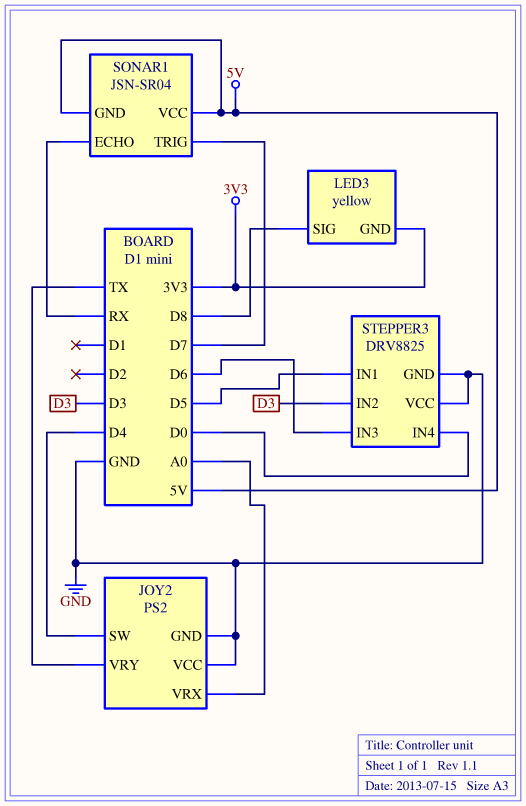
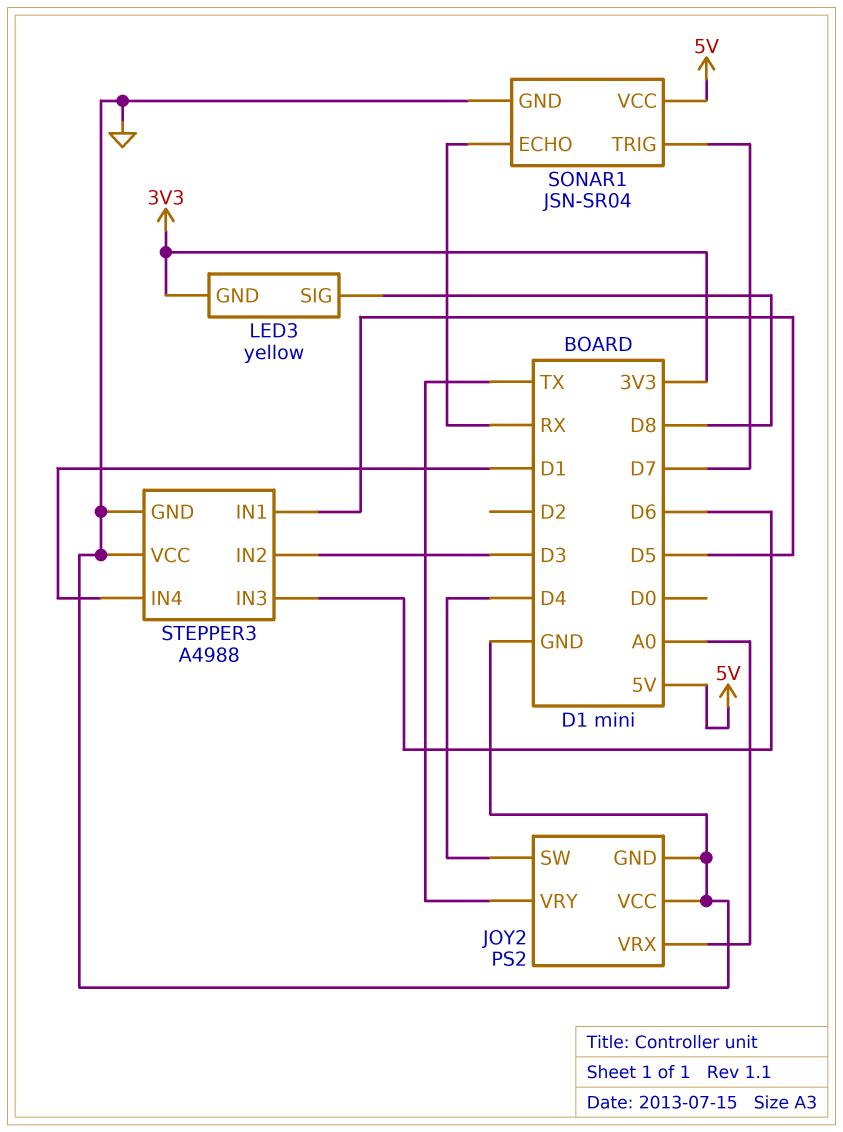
SONAR1 pin GND: 5V -> GND
STEPPER3: DRV8825 -> A4988
STEPPER3 pin IN4: D0 -> D1

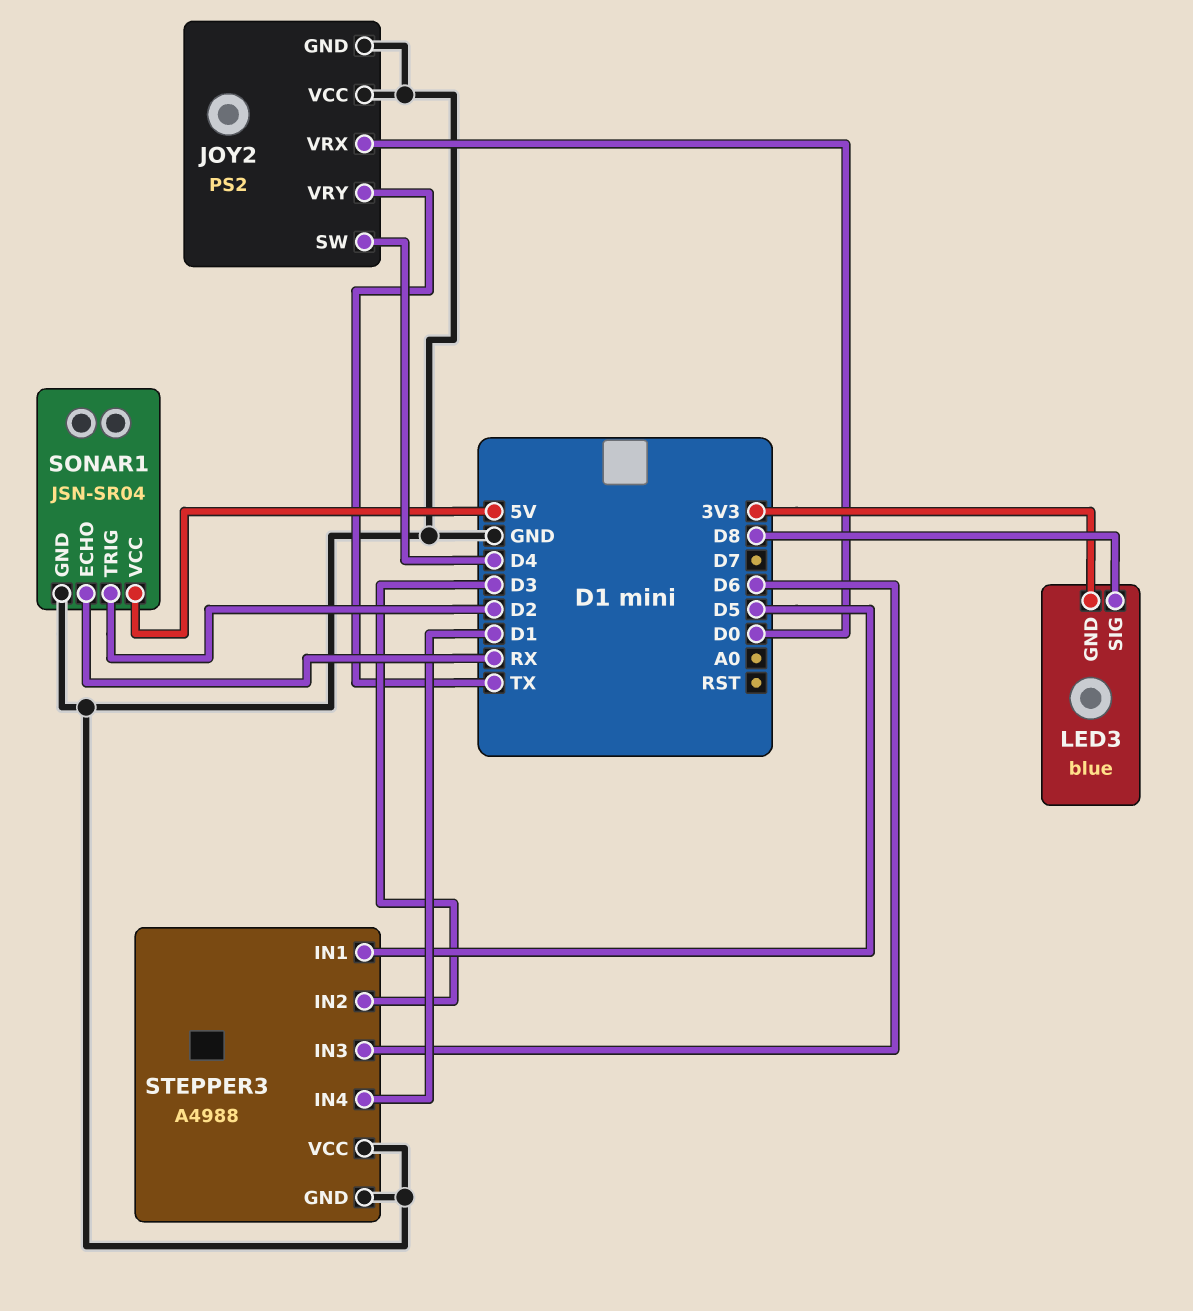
JOY2 pin VRX: A0 -> D0
LED3: yellow -> blue
SONAR1 pin TRIG: D7 -> D2

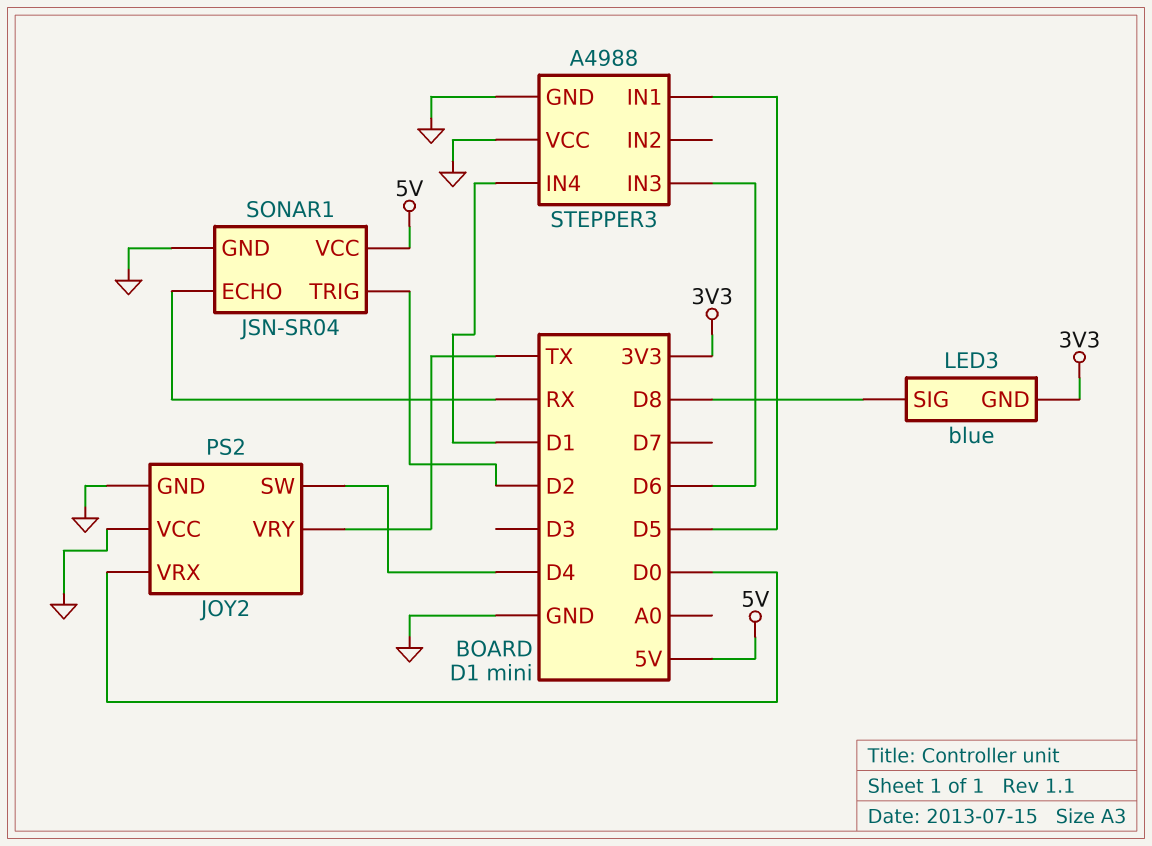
STEPPER3 pin IN2: D3 -> none

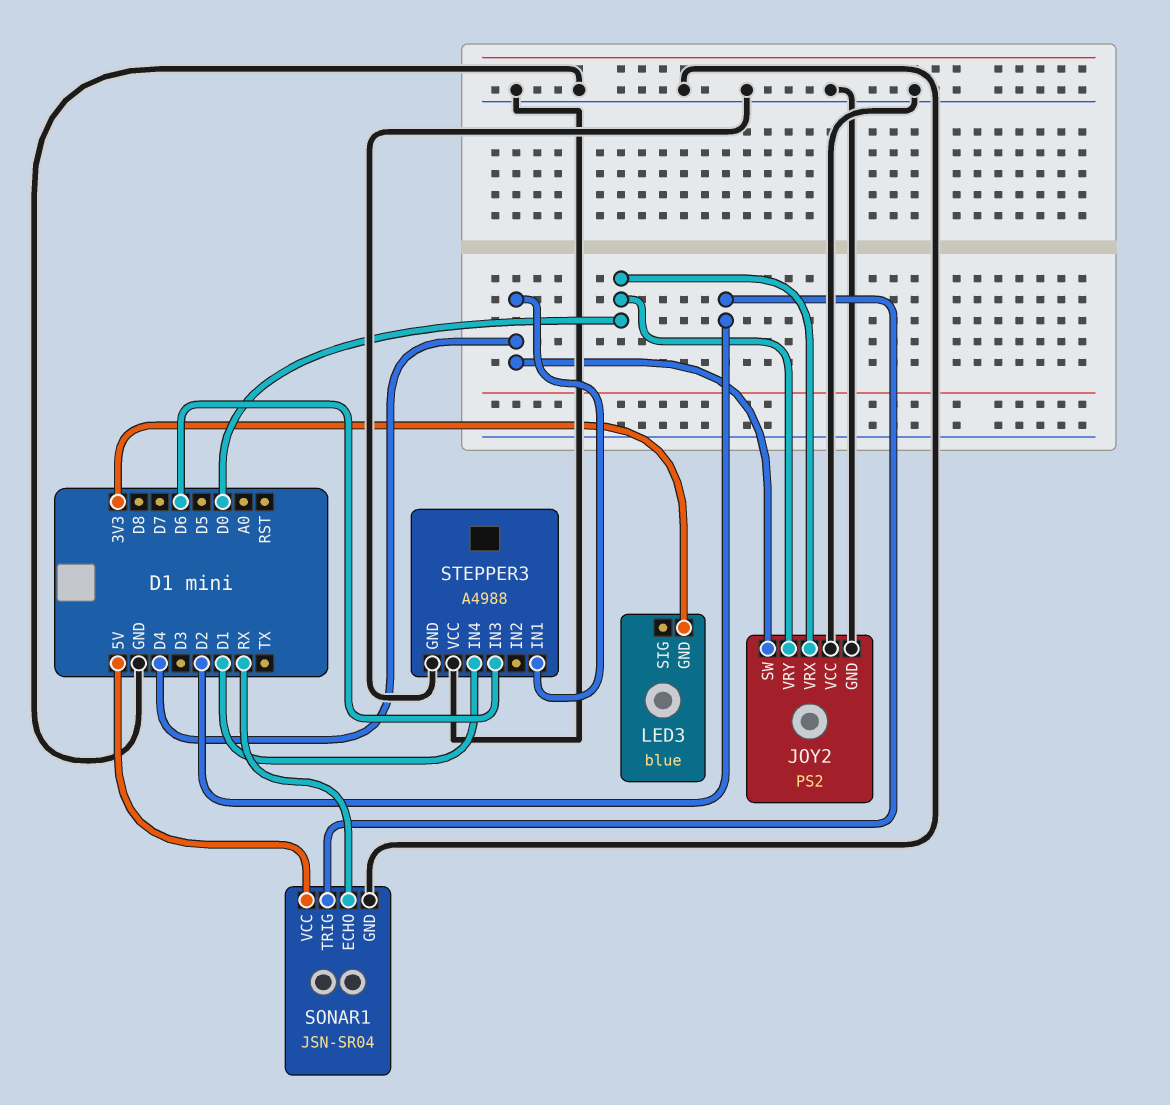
JOY2 pin VRY: TX -> D0
LED3 pin SIG: D8 -> none
STEPPER3 pin IN1: D5 -> D4

